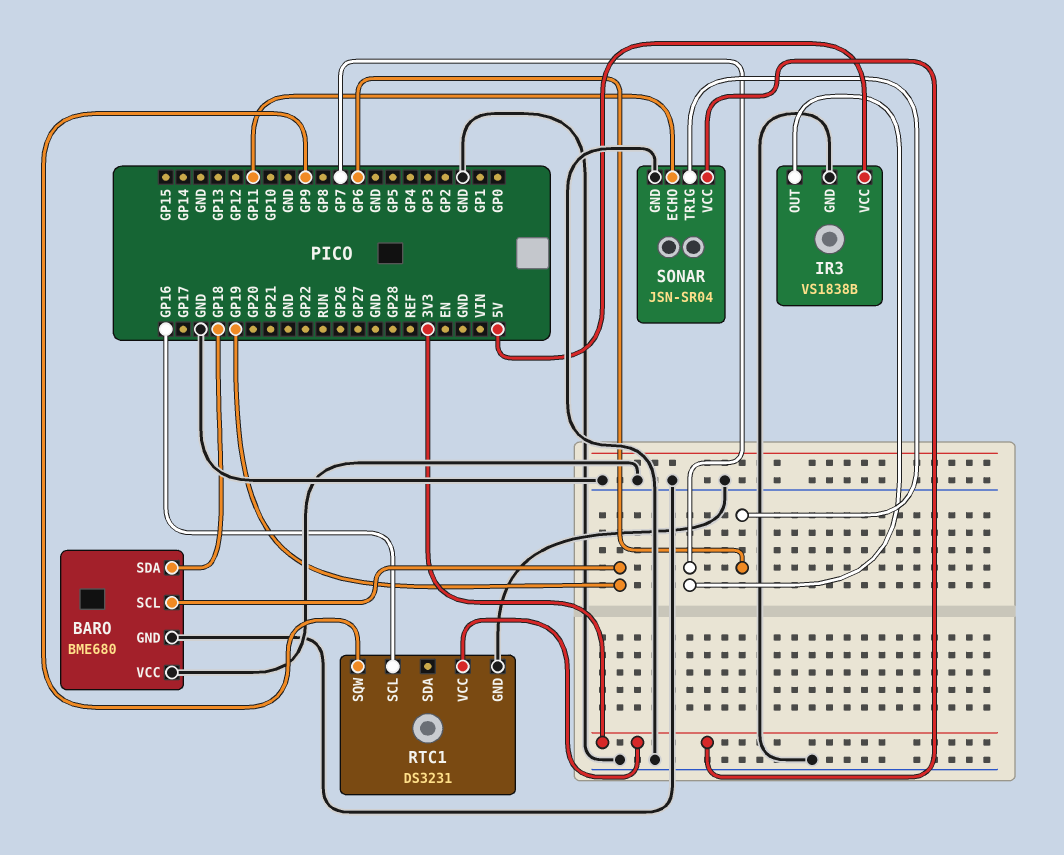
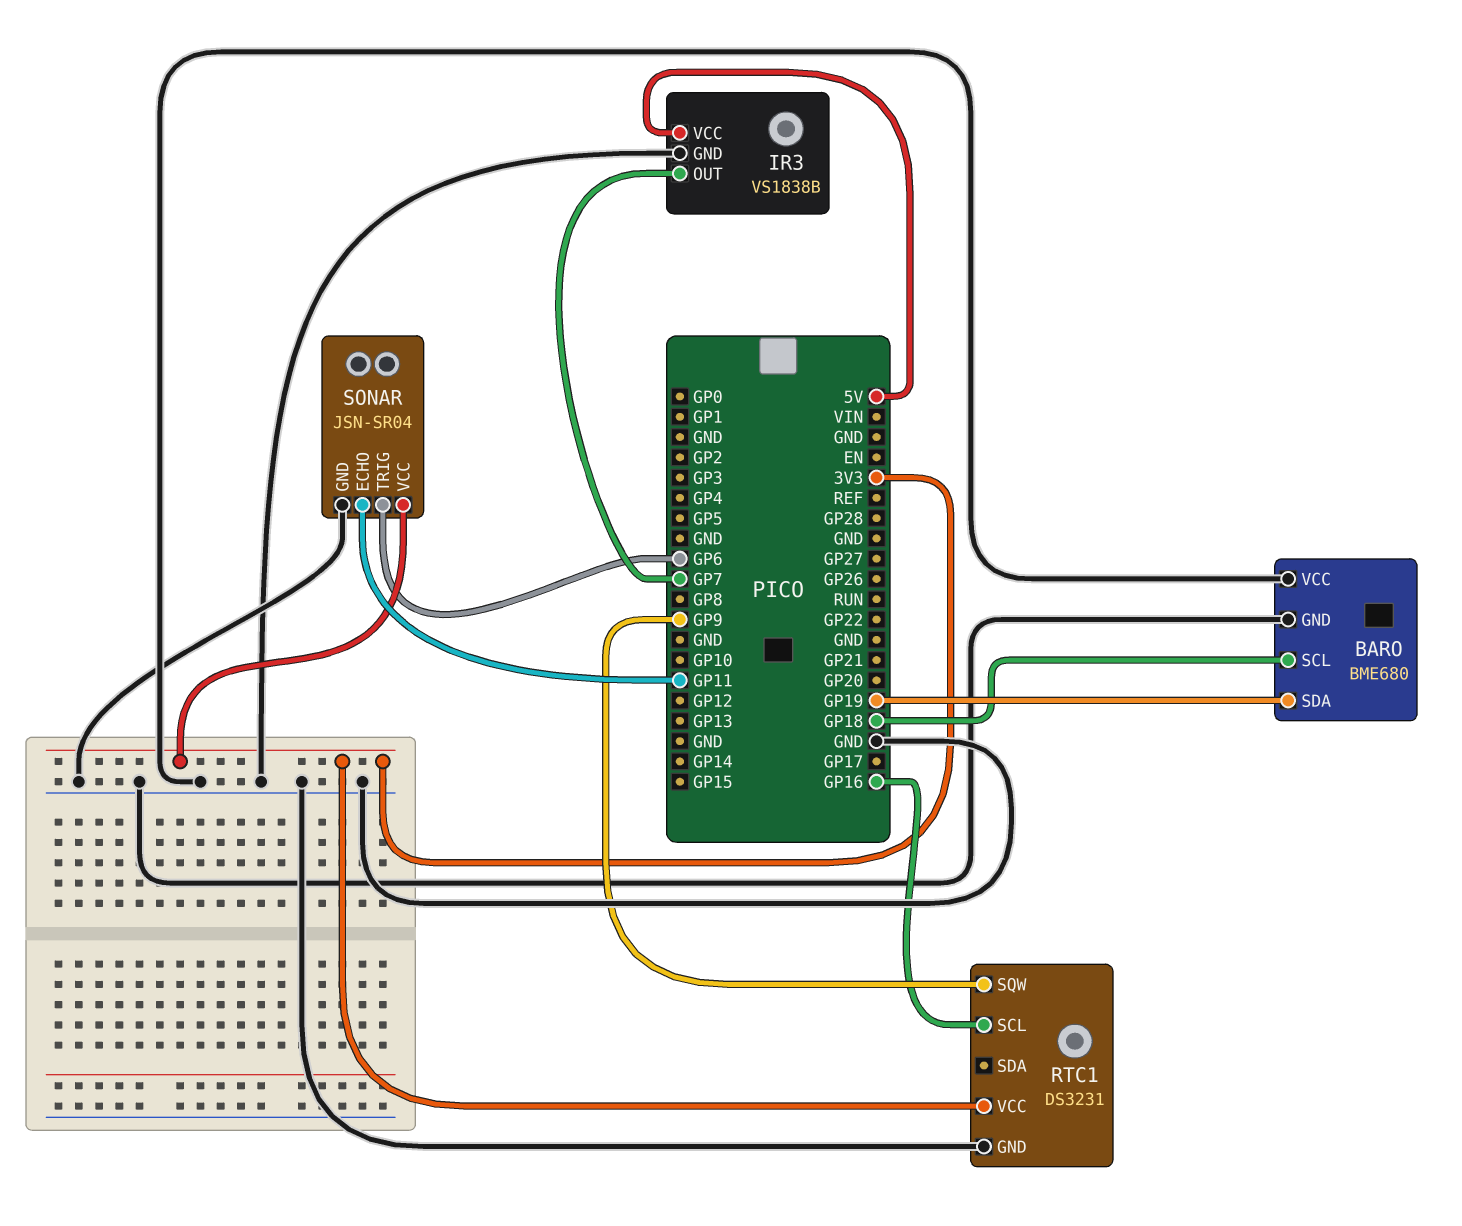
BARO pin SCL: GP19 -> GP18
BARO pin SDA: GP18 -> GP19

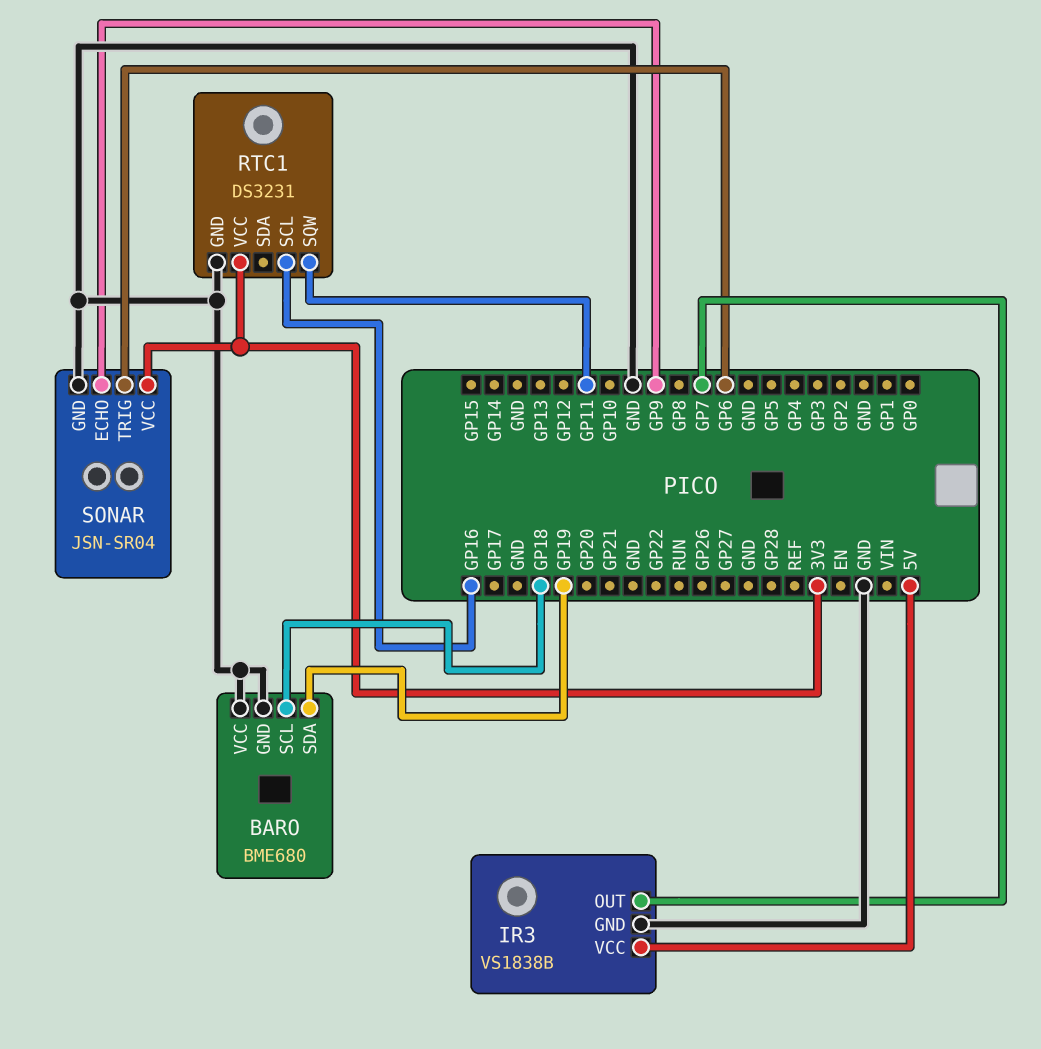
RTC1 pin SQW: GP9 -> GP11
SONAR pin ECHO: GP11 -> GP9

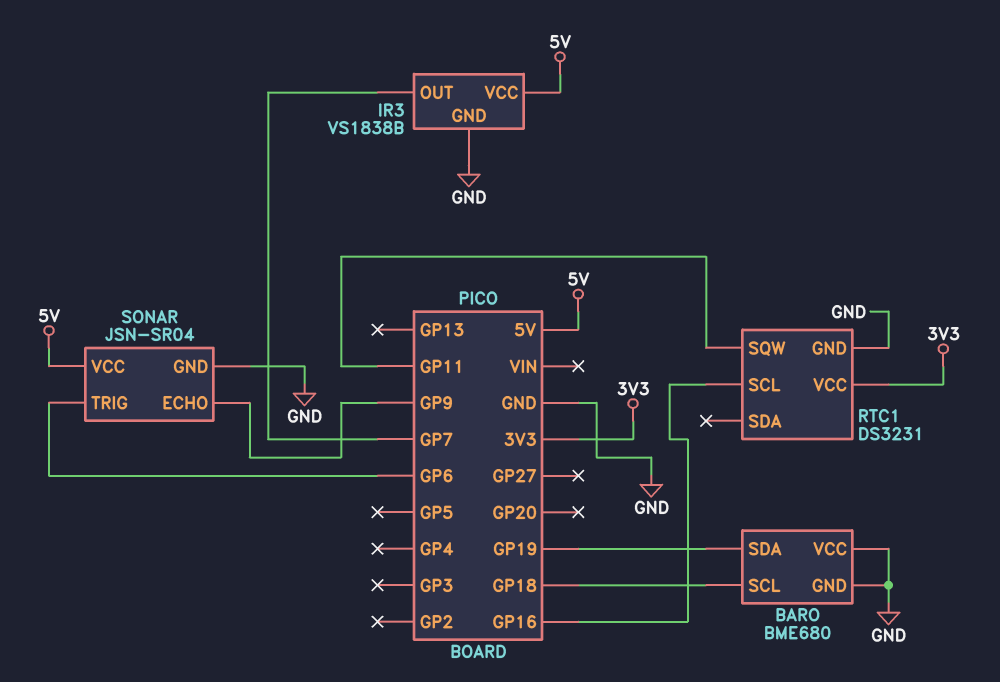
SONAR pin VCC: 3V3 -> 5V

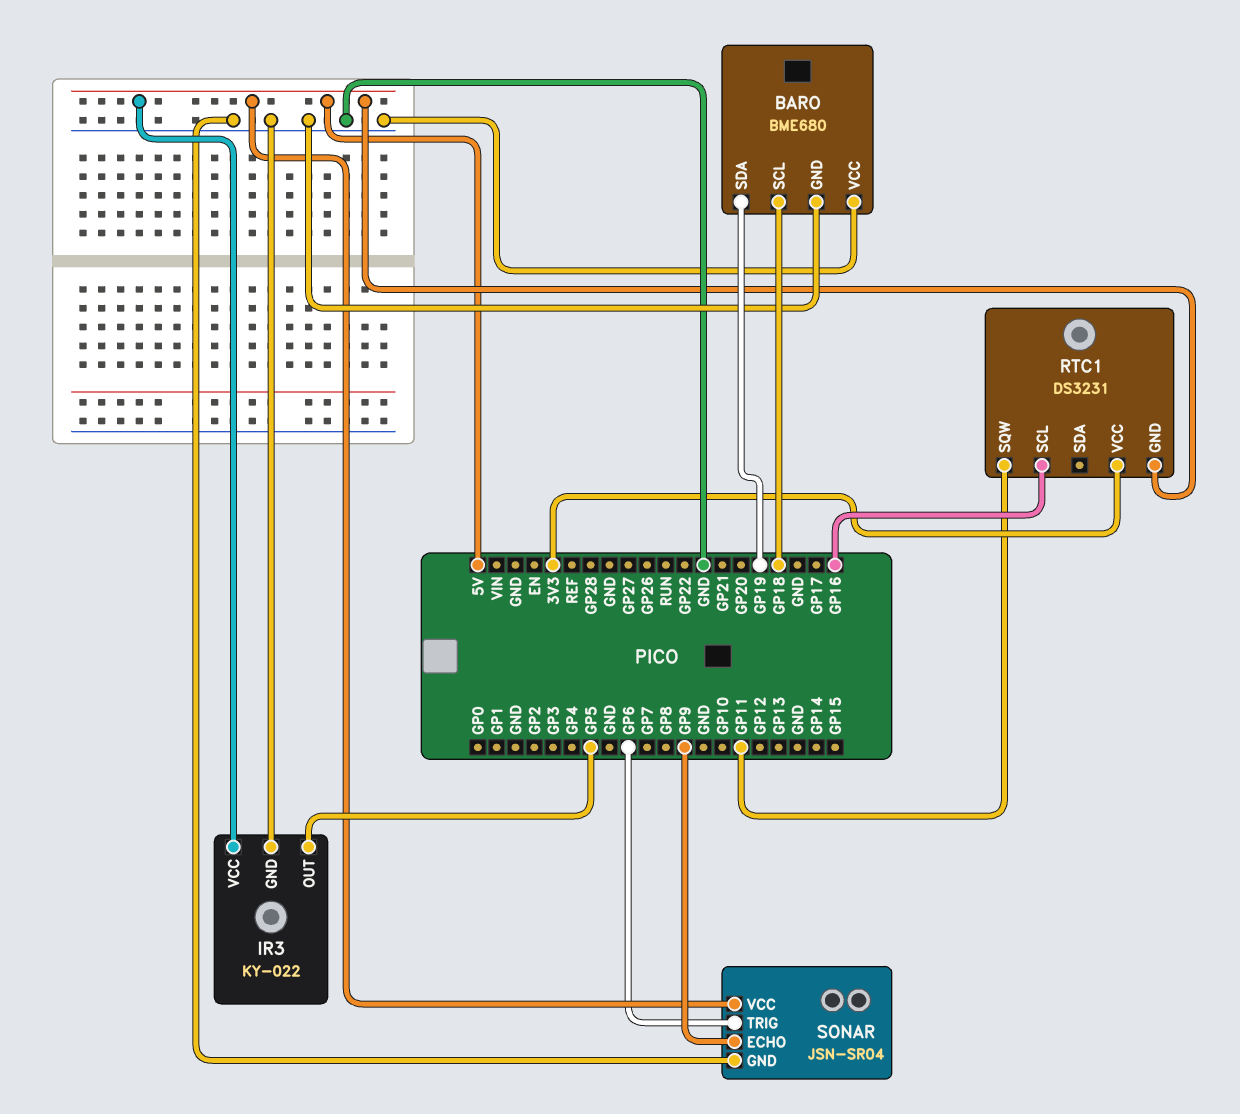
IR3: VS1838B -> KY-022
IR3 pin OUT: GP7 -> GP5
RTC1 pin GND: GND -> 5V

